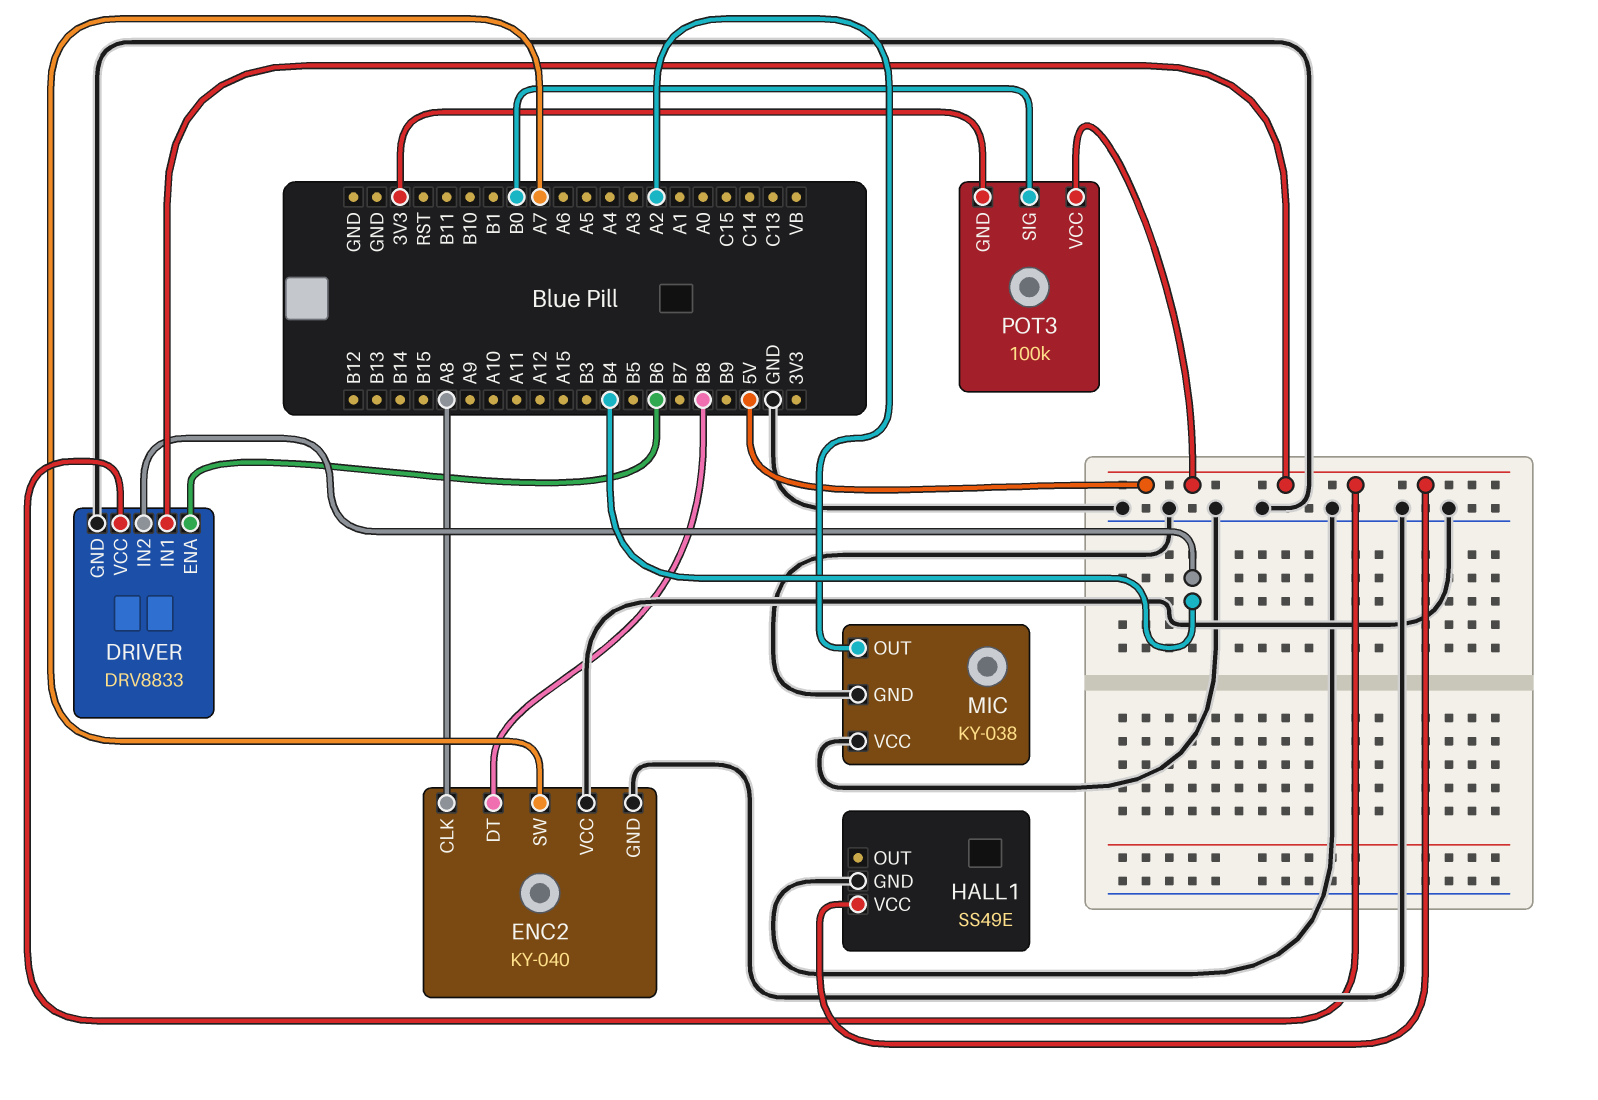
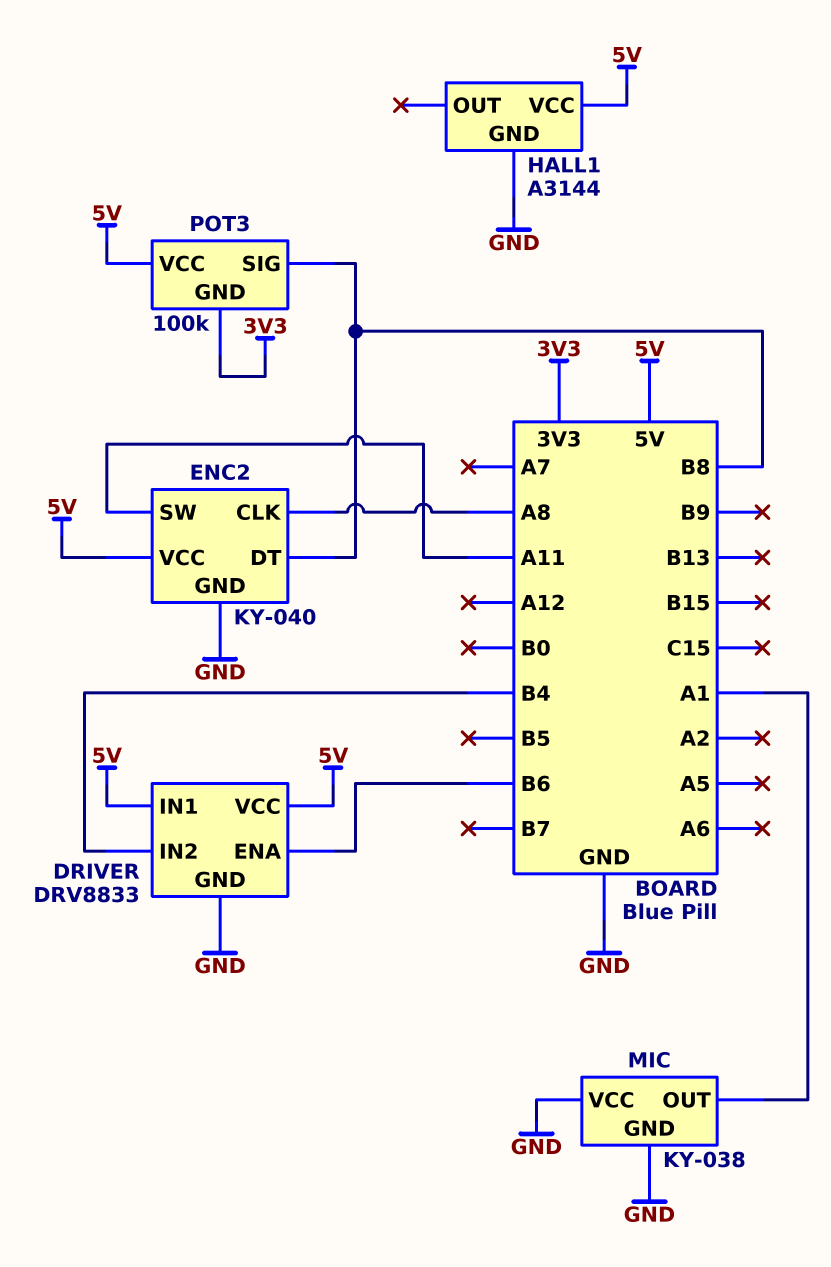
ENC2 pin SW: A7 -> A11
ENC2 pin VCC: GND -> 5V
HALL1: SS49E -> A3144
MIC pin OUT: A2 -> A1
POT3 pin SIG: B0 -> B8

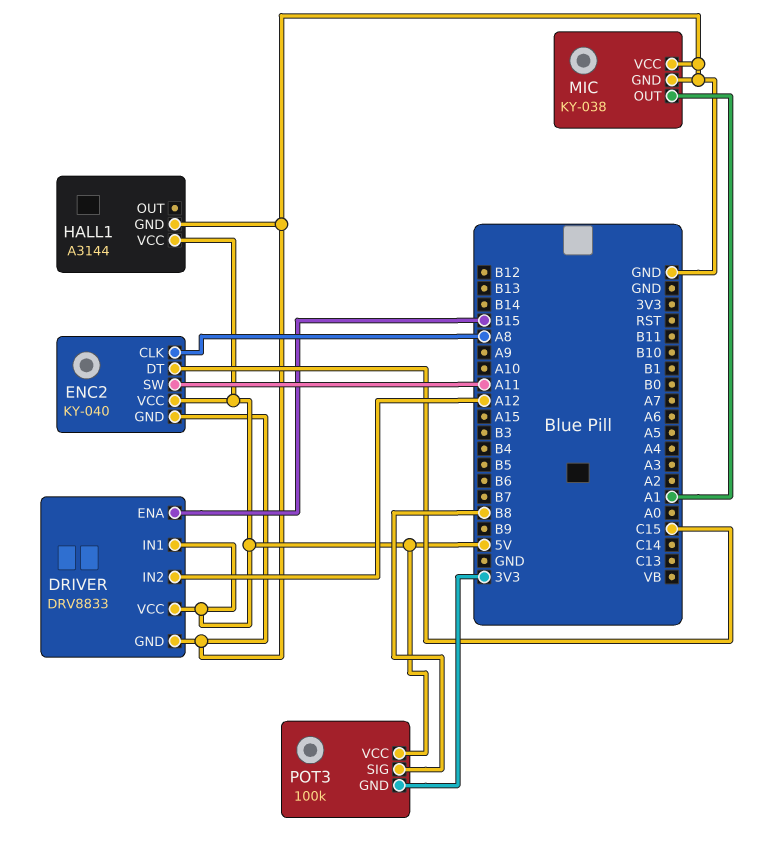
DRIVER pin ENA: B6 -> B15
DRIVER pin IN2: B4 -> A12
ENC2 pin DT: B8 -> C15

